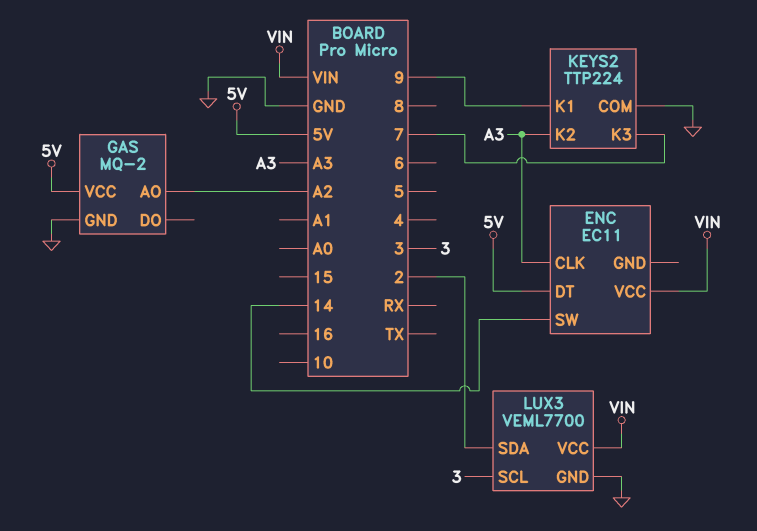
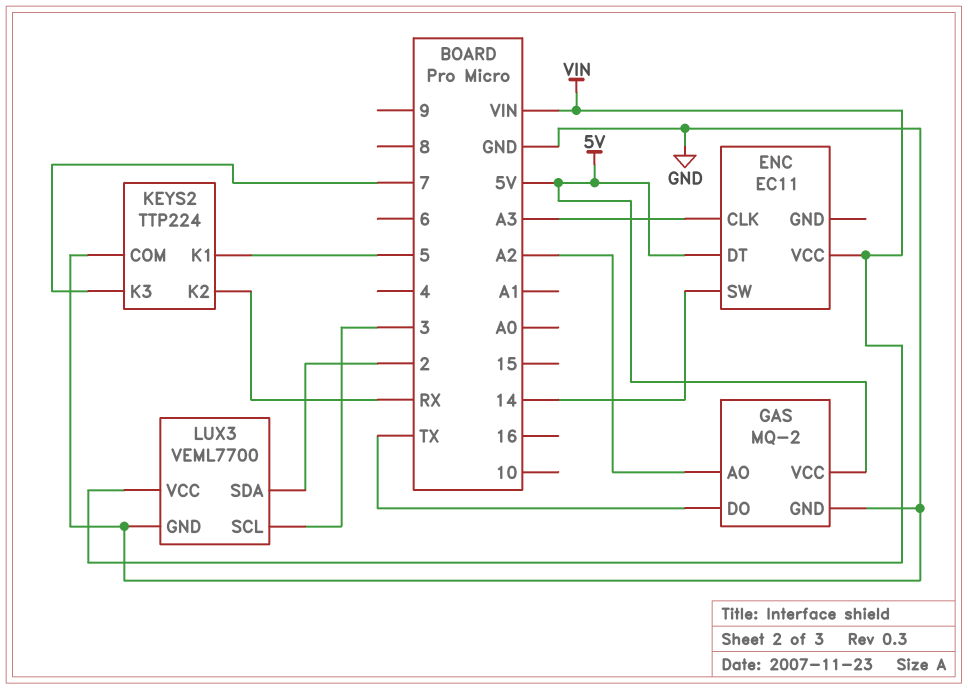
GAS pin DO: none -> TX
KEYS2 pin K1: 9 -> 5
KEYS2 pin K2: A3 -> RX

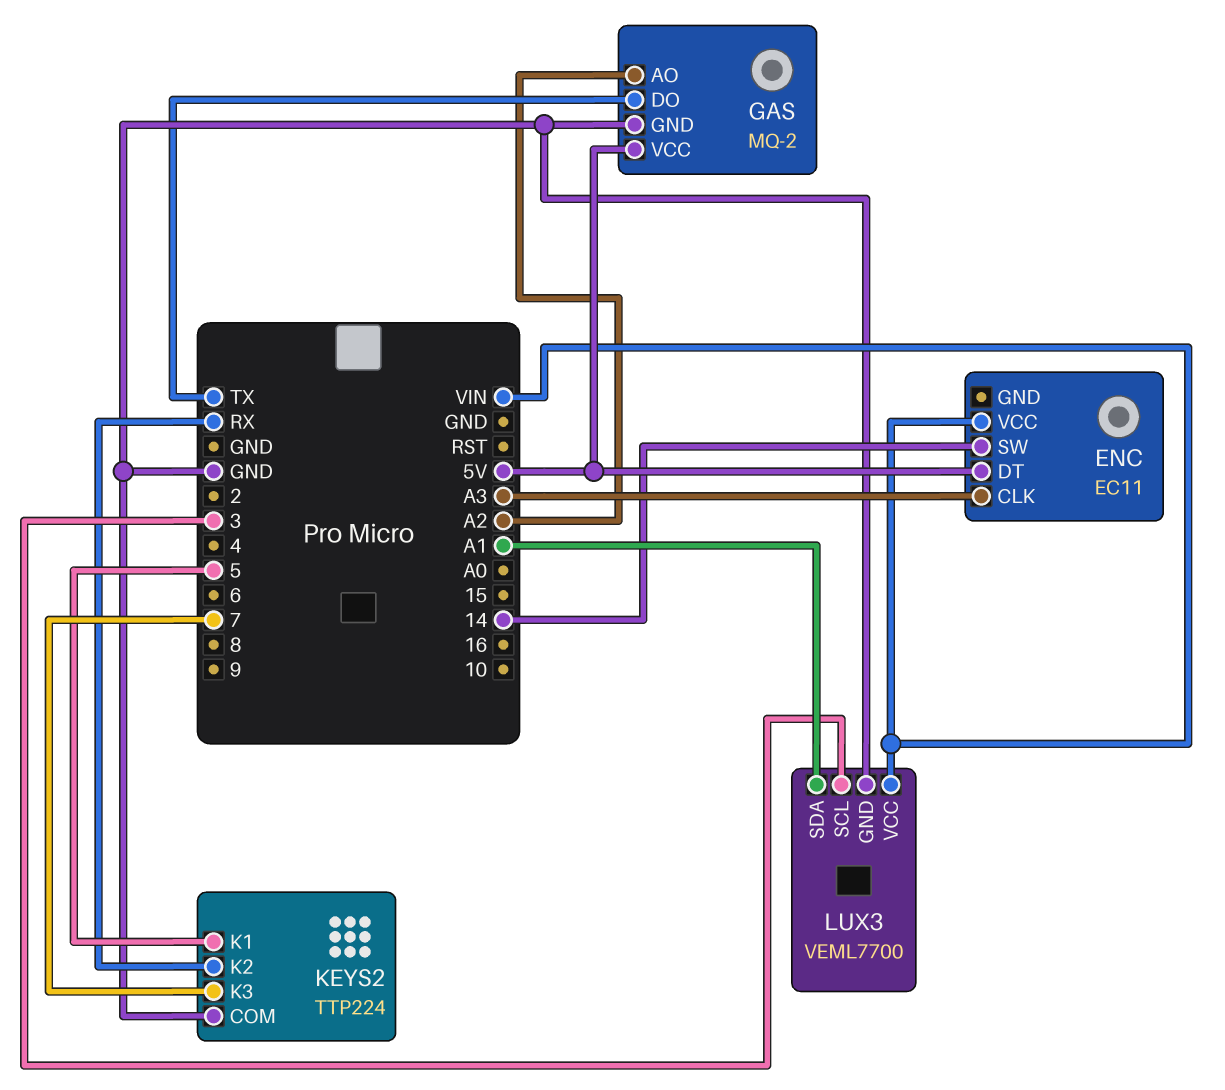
LUX3 pin SDA: 2 -> A1

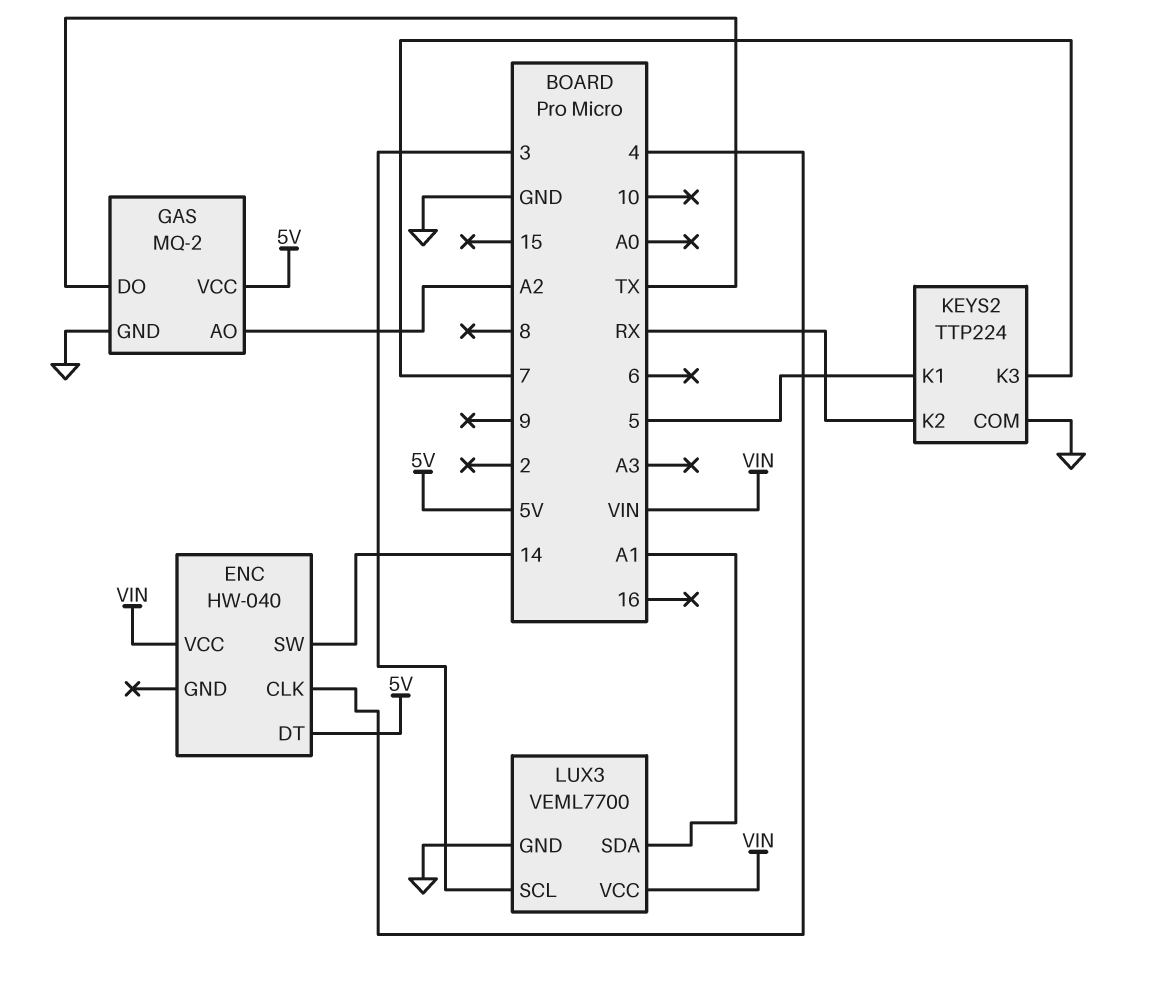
ENC: EC11 -> HW-040
ENC pin CLK: A3 -> 4

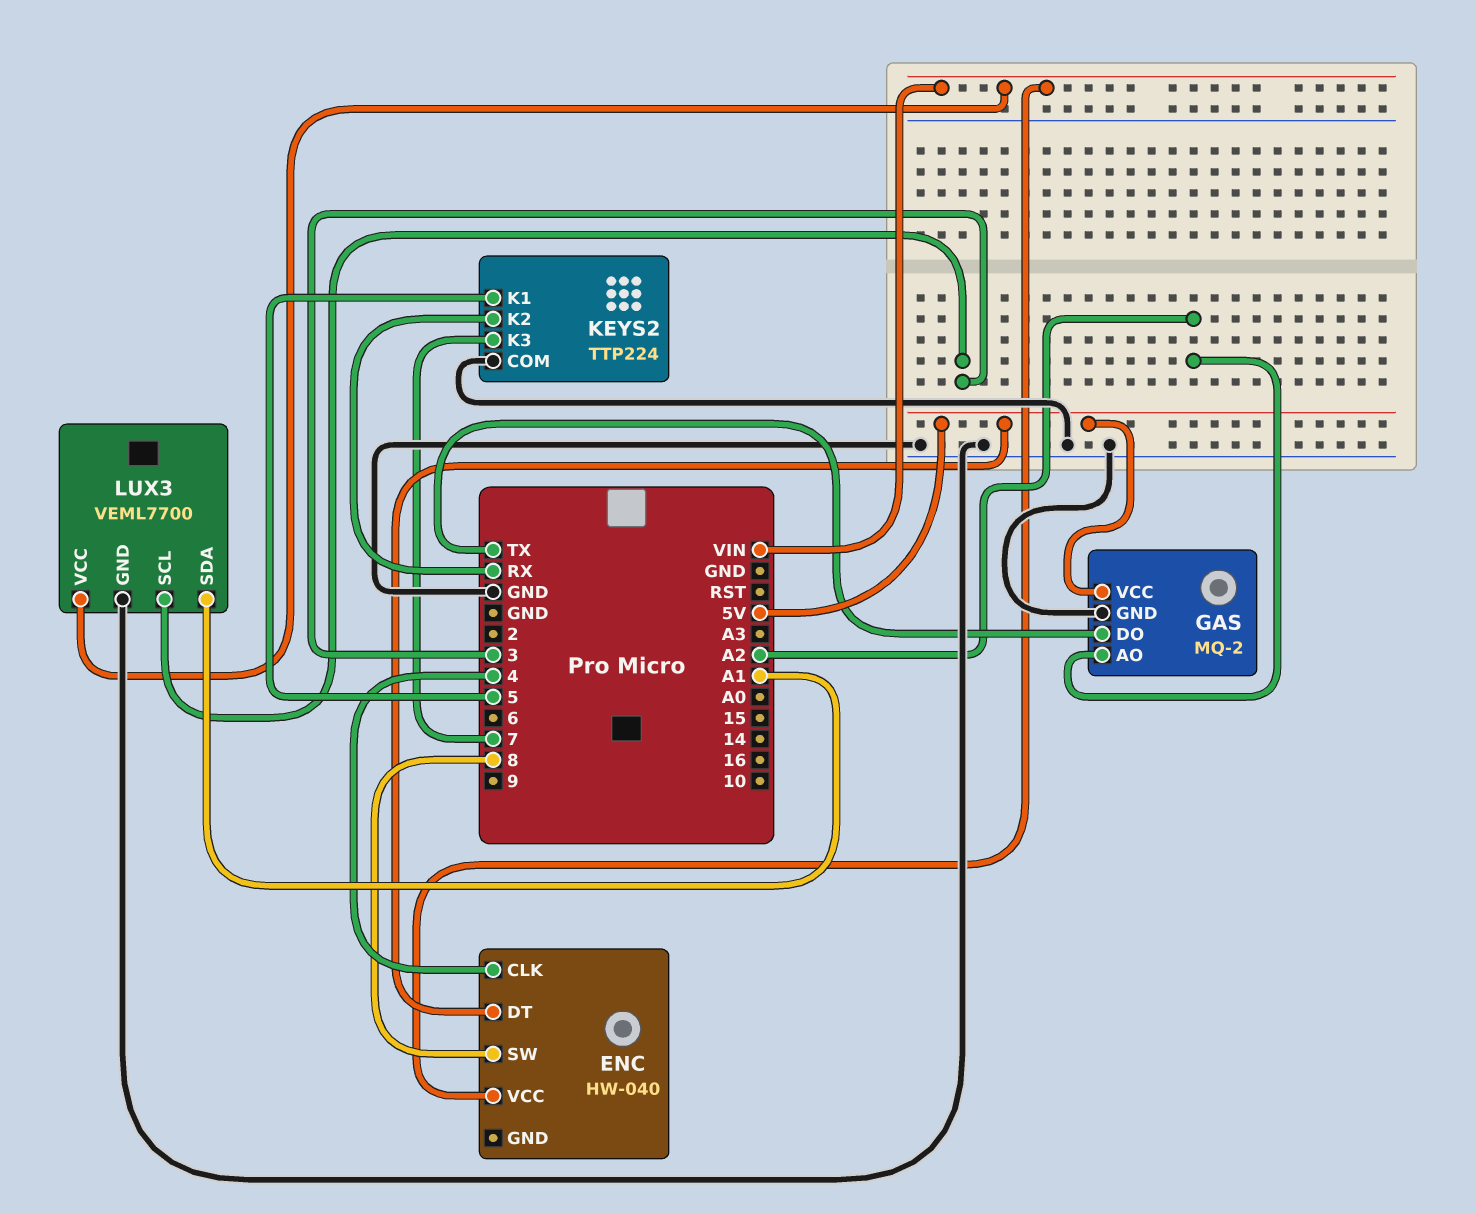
ENC pin SW: 14 -> 8

